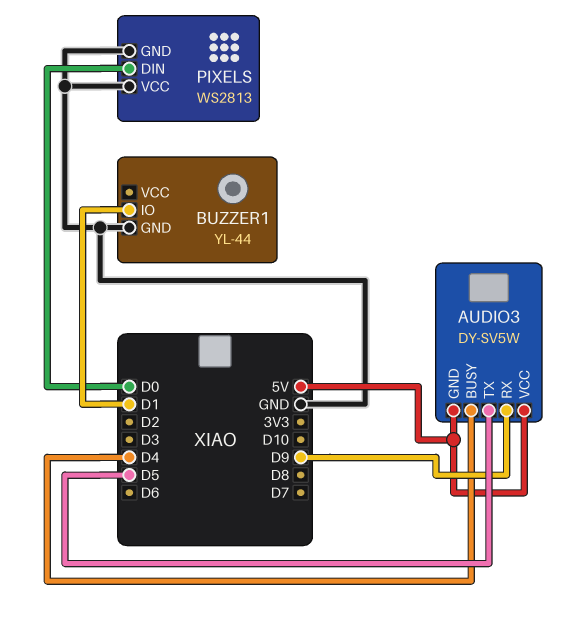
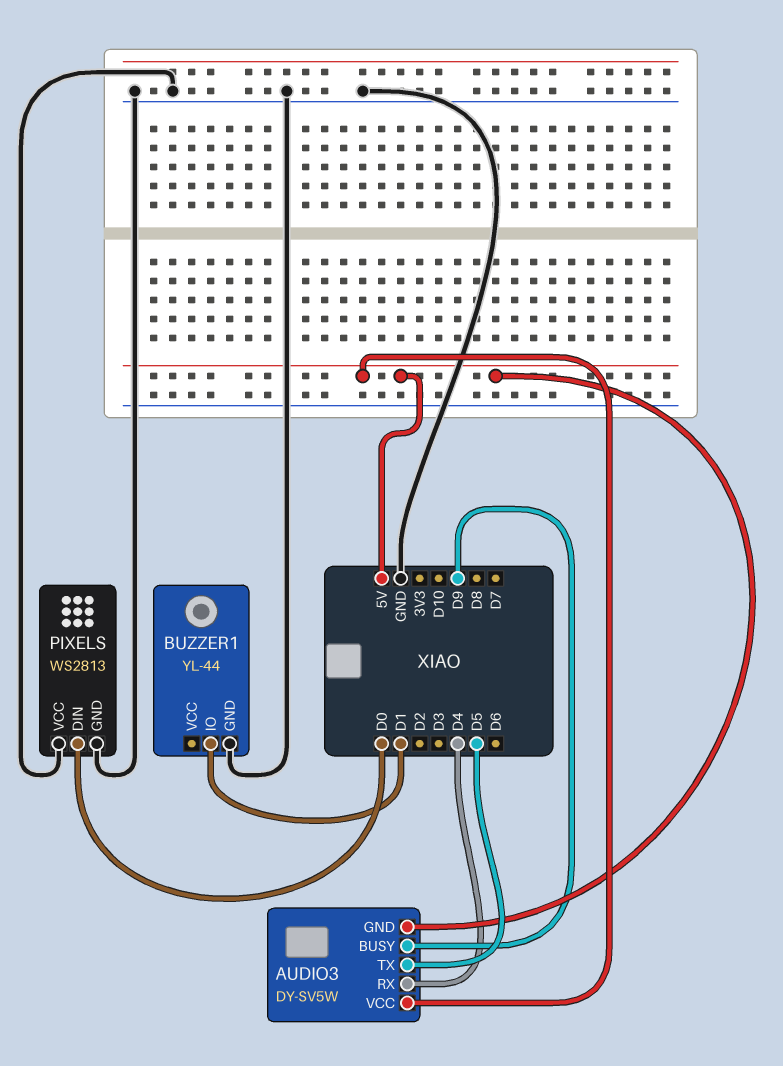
AUDIO3 pin BUSY: D4 -> D9
AUDIO3 pin RX: D9 -> D4

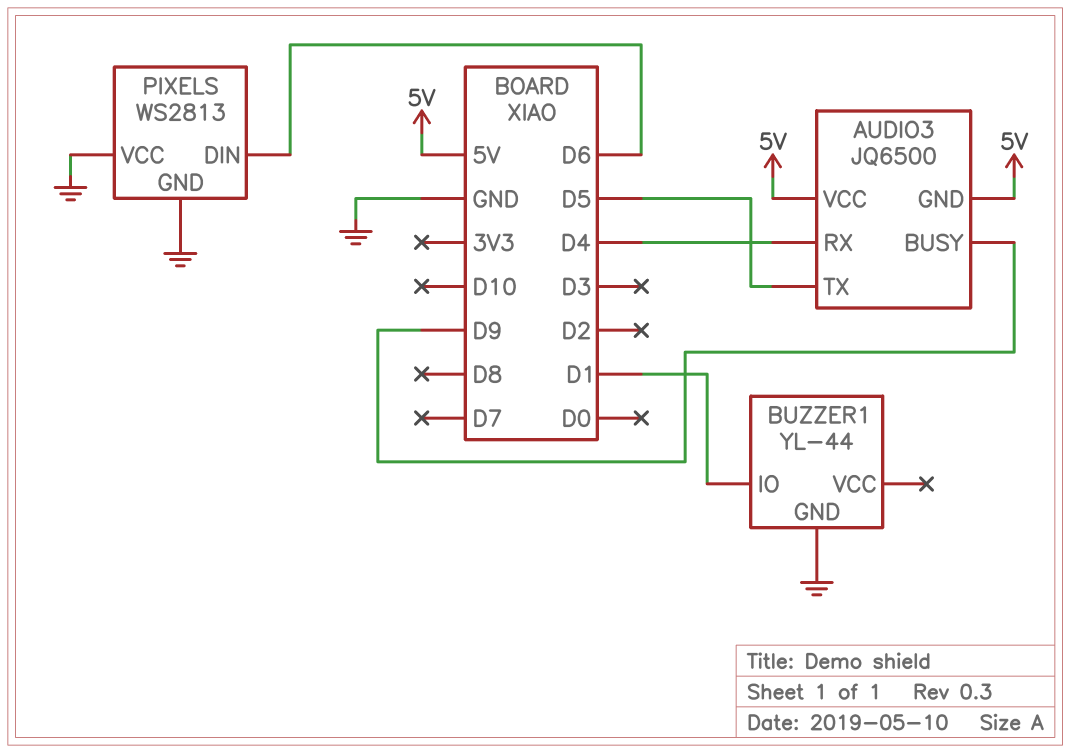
AUDIO3: DY-SV5W -> JQ6500
PIXELS pin DIN: D0 -> D6

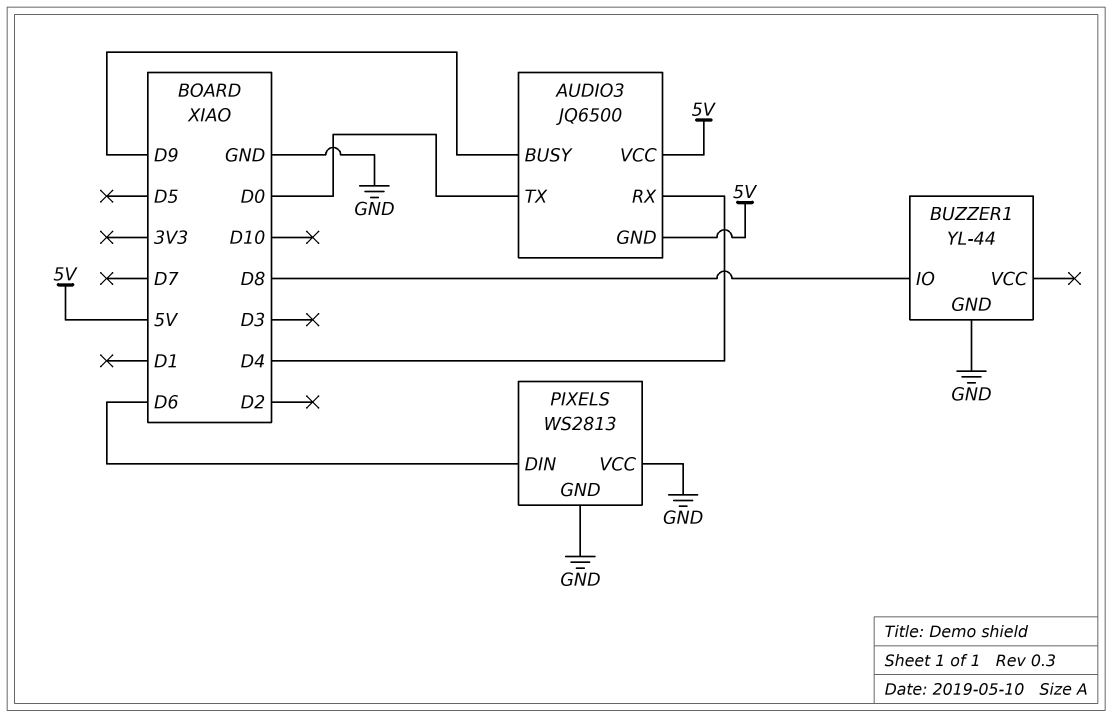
AUDIO3 pin TX: D5 -> D0
BUZZER1 pin IO: D1 -> D8

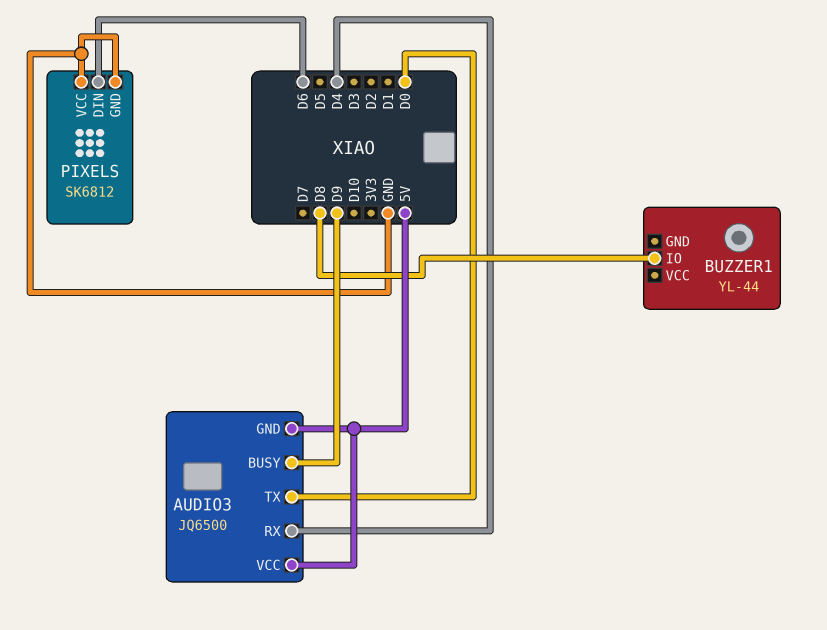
BUZZER1 pin GND: GND -> none
PIXELS: WS2813 -> SK6812

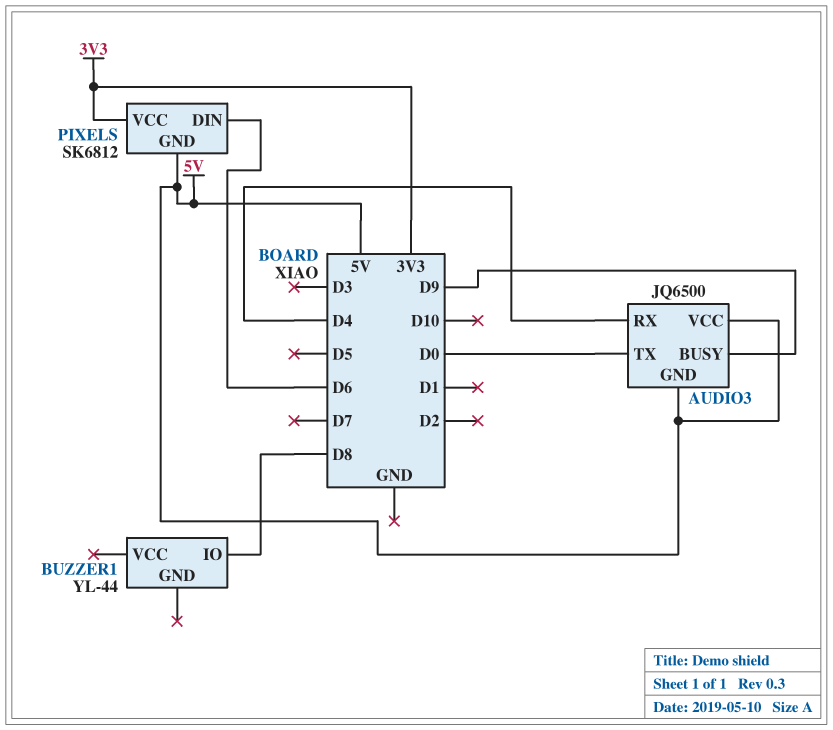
PIXELS pin GND: GND -> 5V
PIXELS pin VCC: GND -> 3V3

